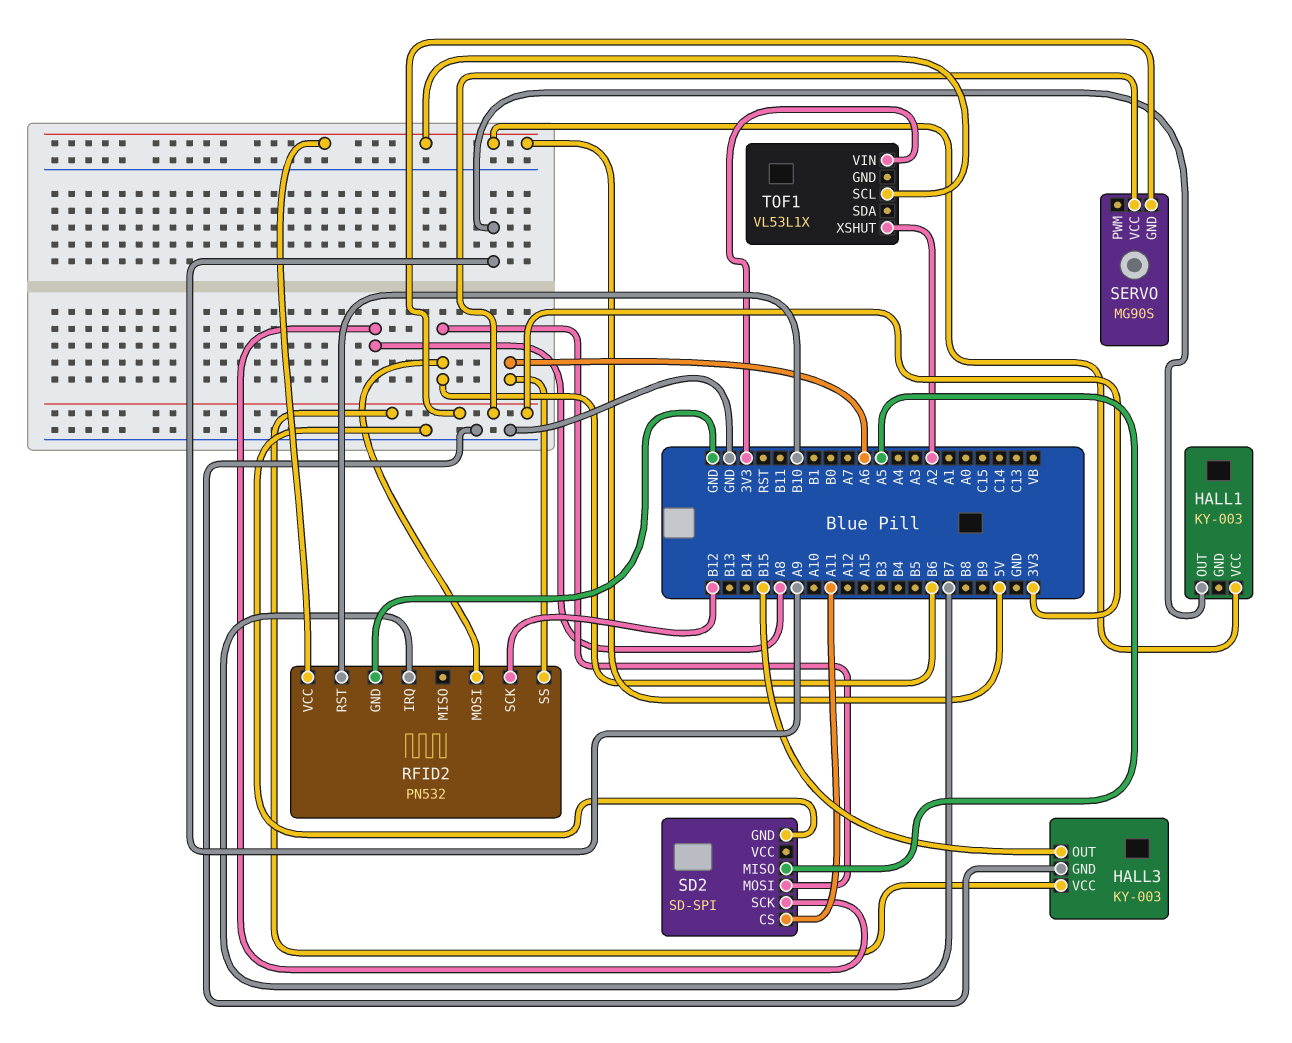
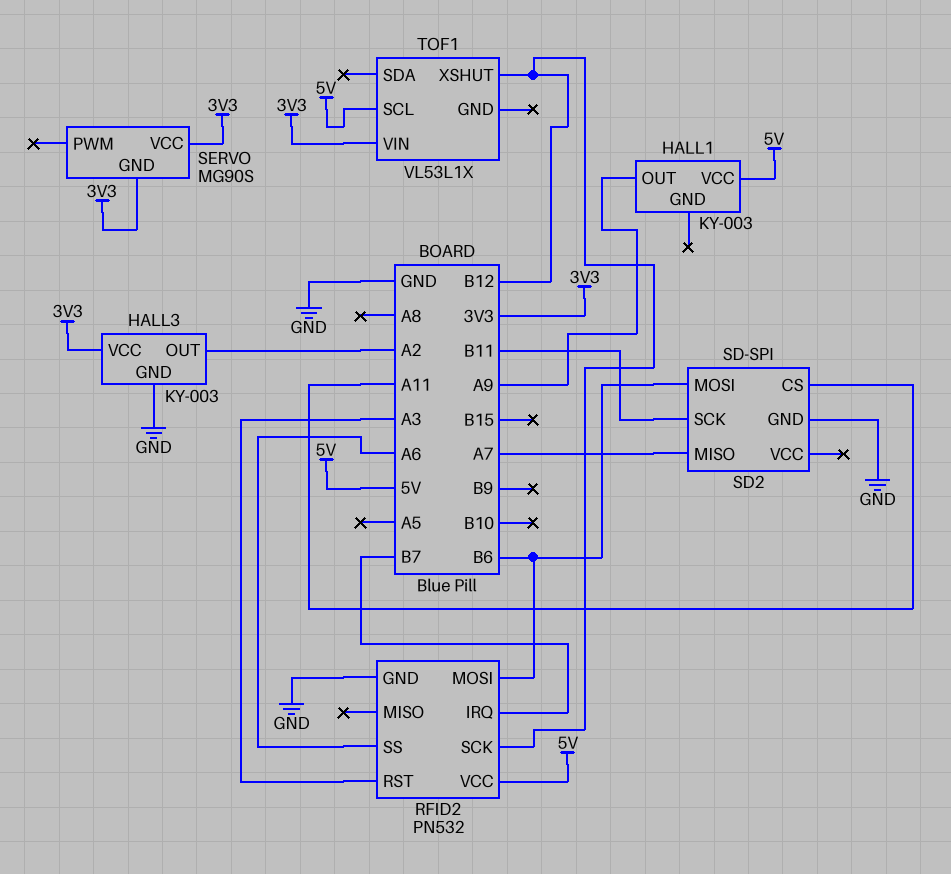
HALL3 pin OUT: B15 -> A2
RFID2 pin RST: B10 -> A3
SD2 pin MISO: A5 -> A7
SD2 pin SCK: A8 -> B11
TOF1 pin XSHUT: A2 -> B12

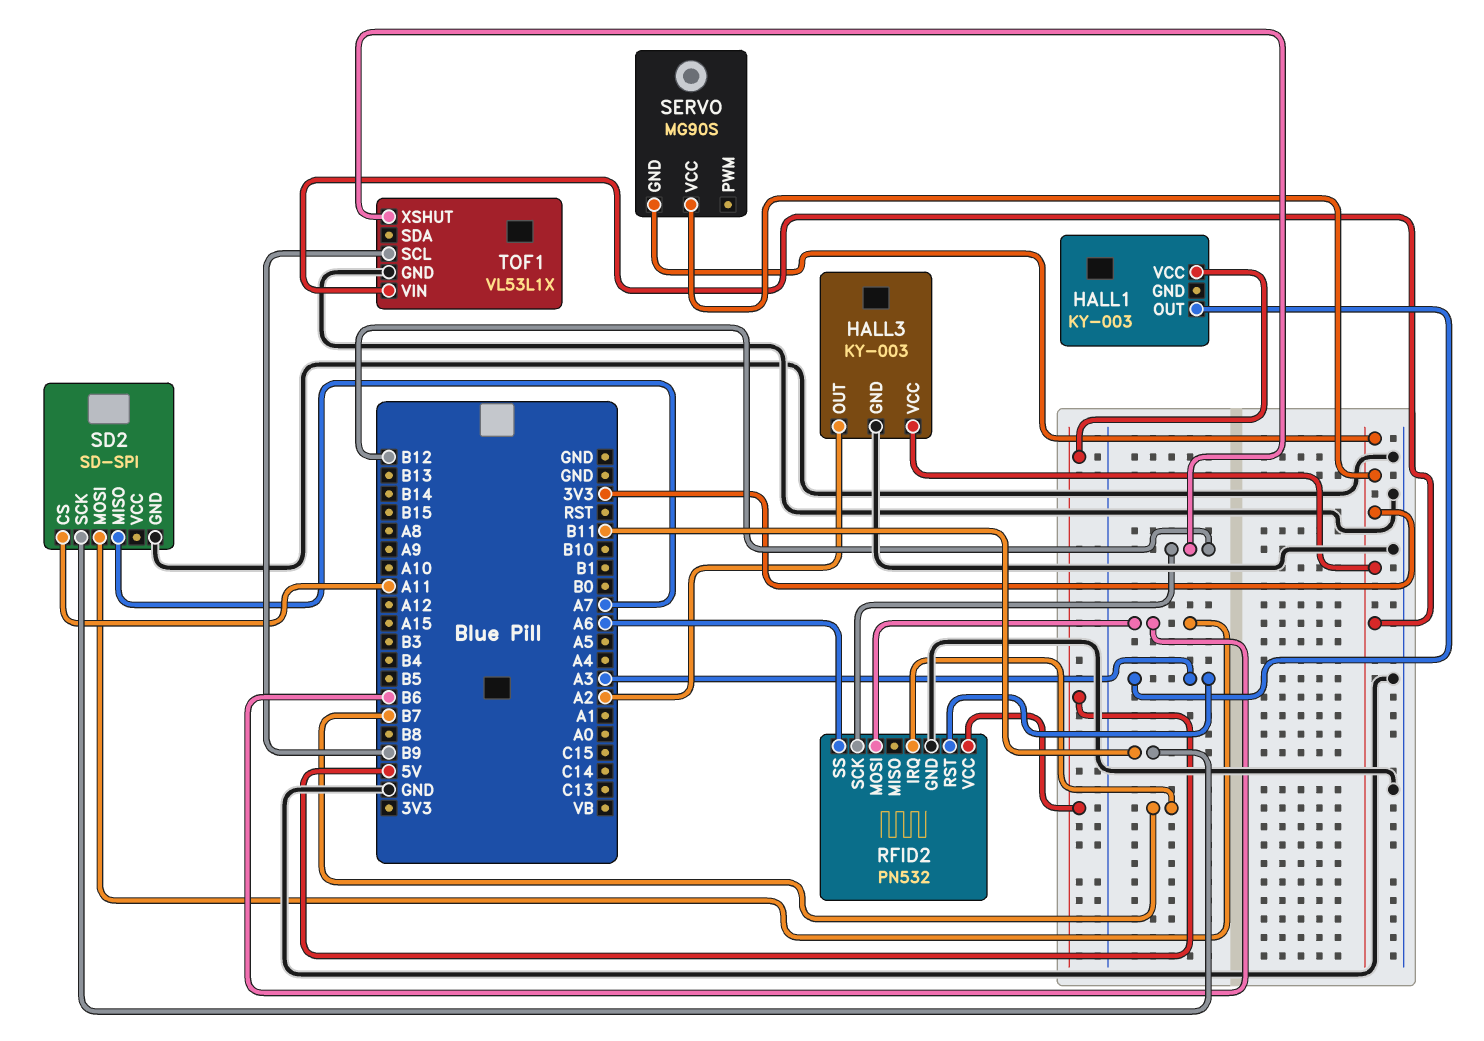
HALL1 pin OUT: A9 -> A3
TOF1 pin GND: none -> GND
TOF1 pin SCL: 5V -> B9

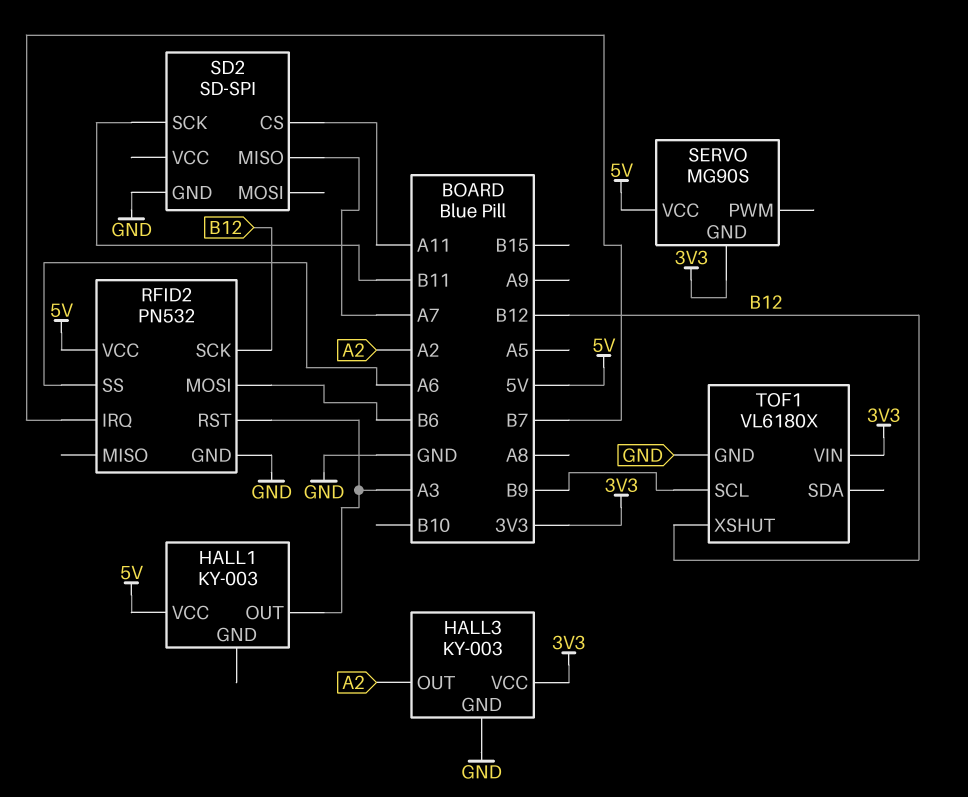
SD2 pin MOSI: B6 -> none
SERVO pin VCC: 3V3 -> 5V
TOF1: VL53L1X -> VL6180X

